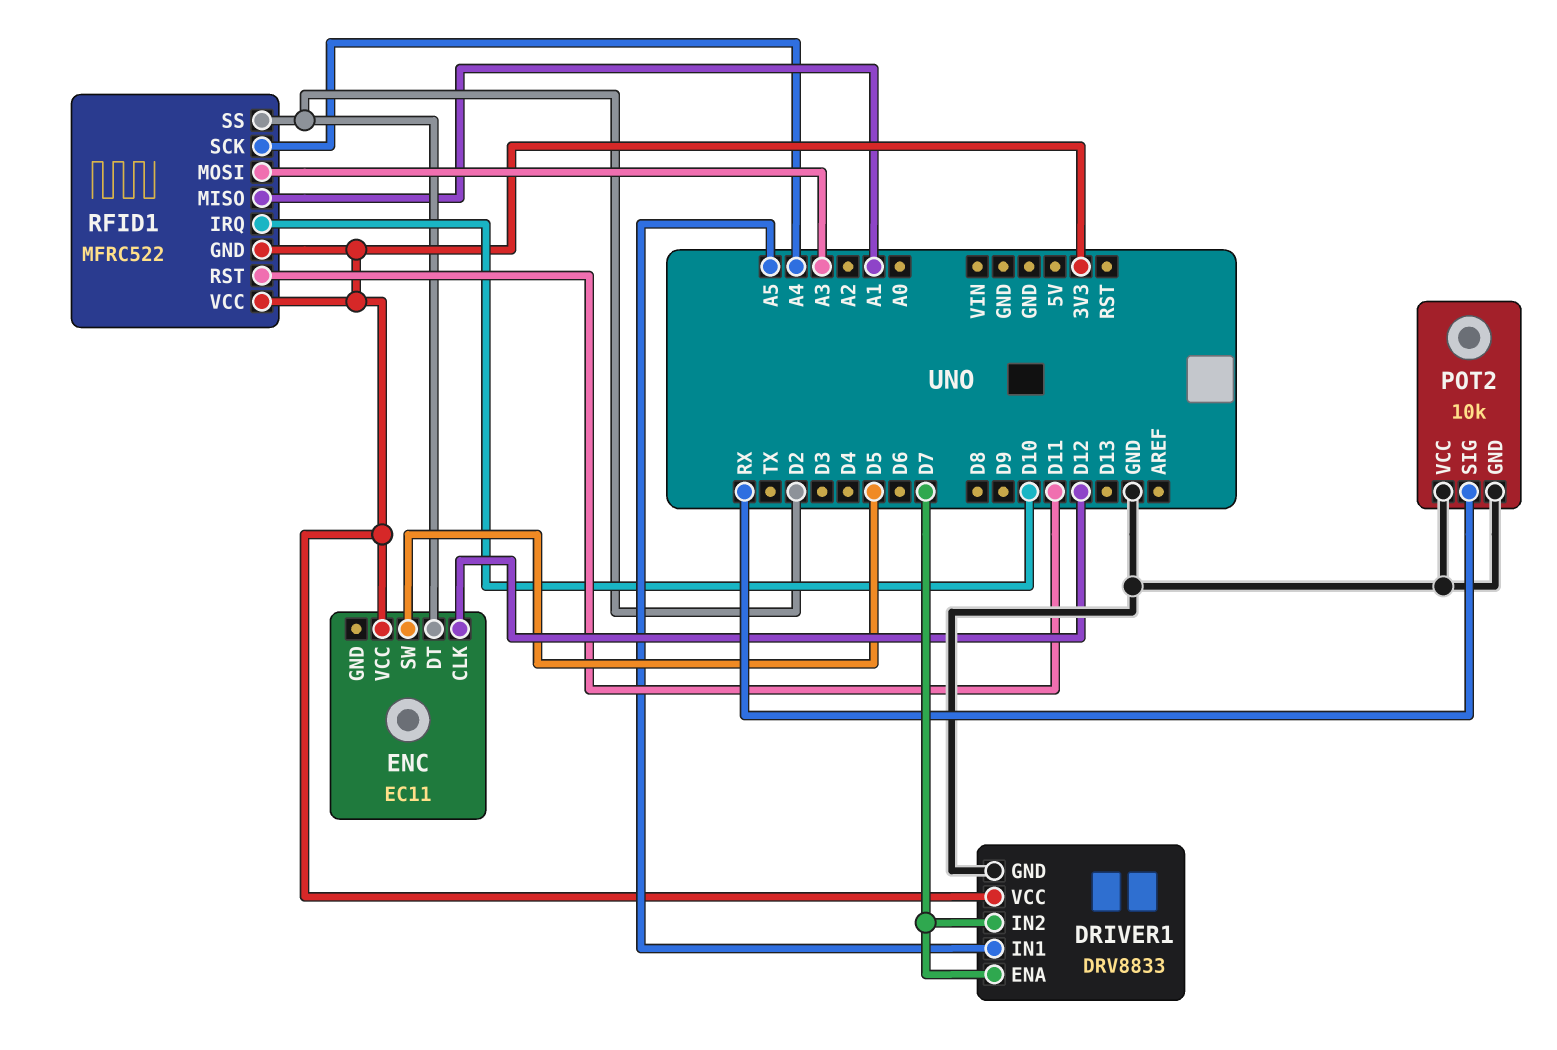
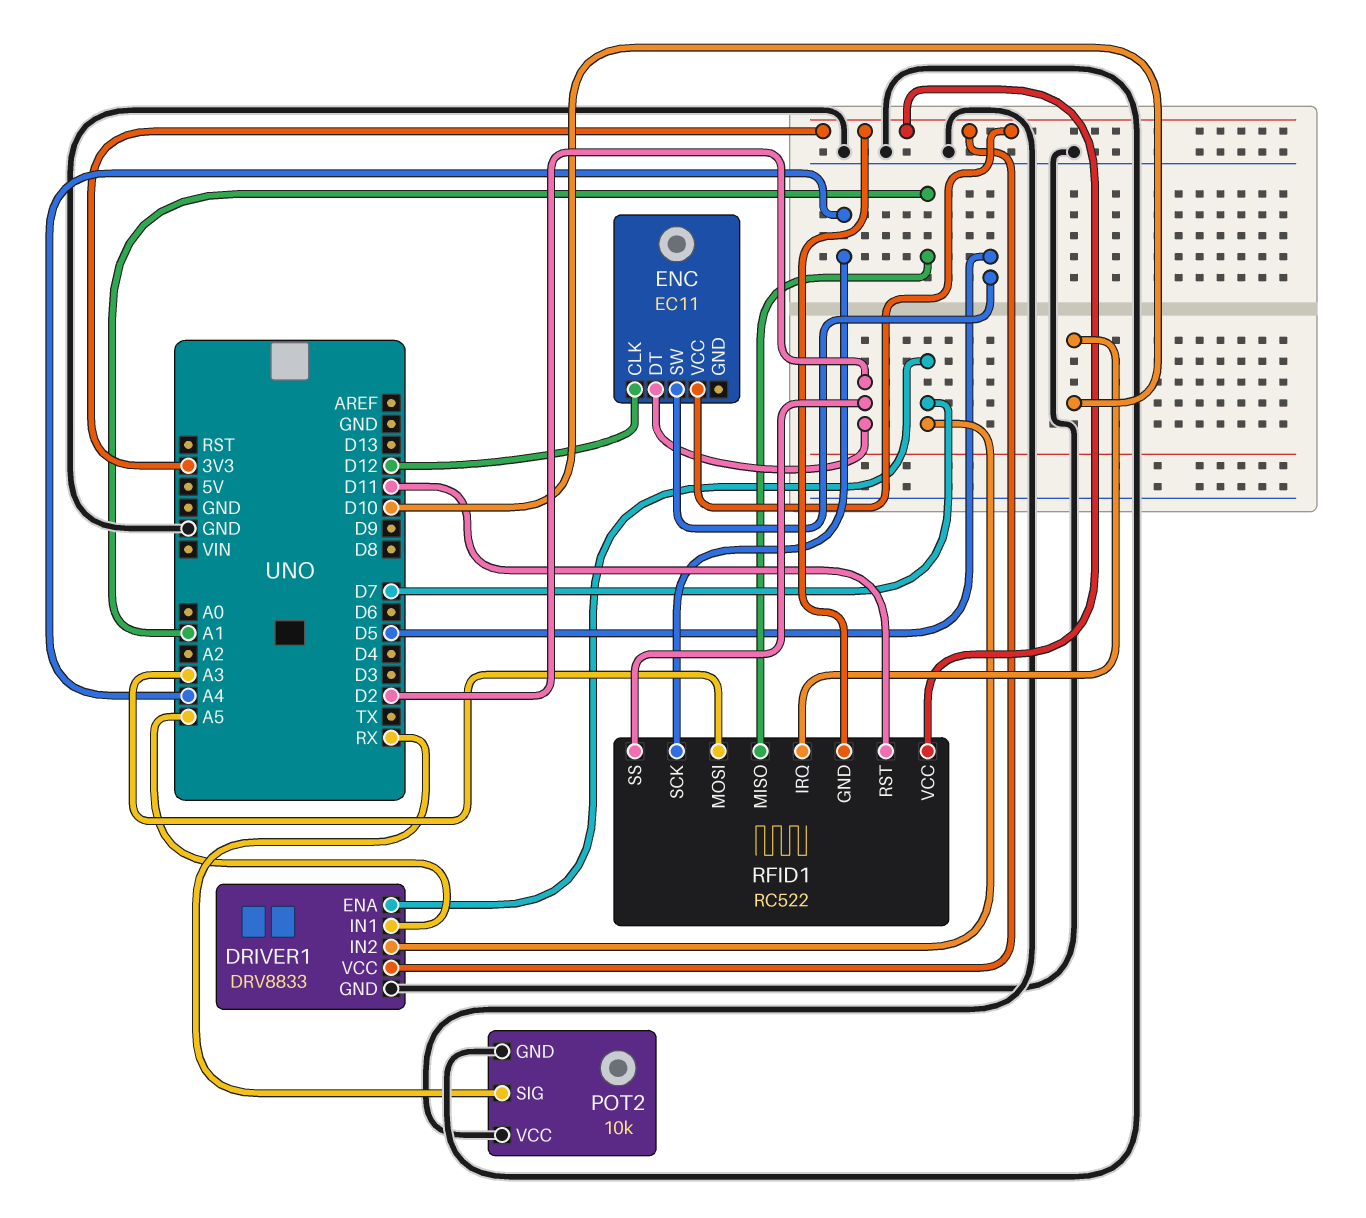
RFID1: MFRC522 -> RC522

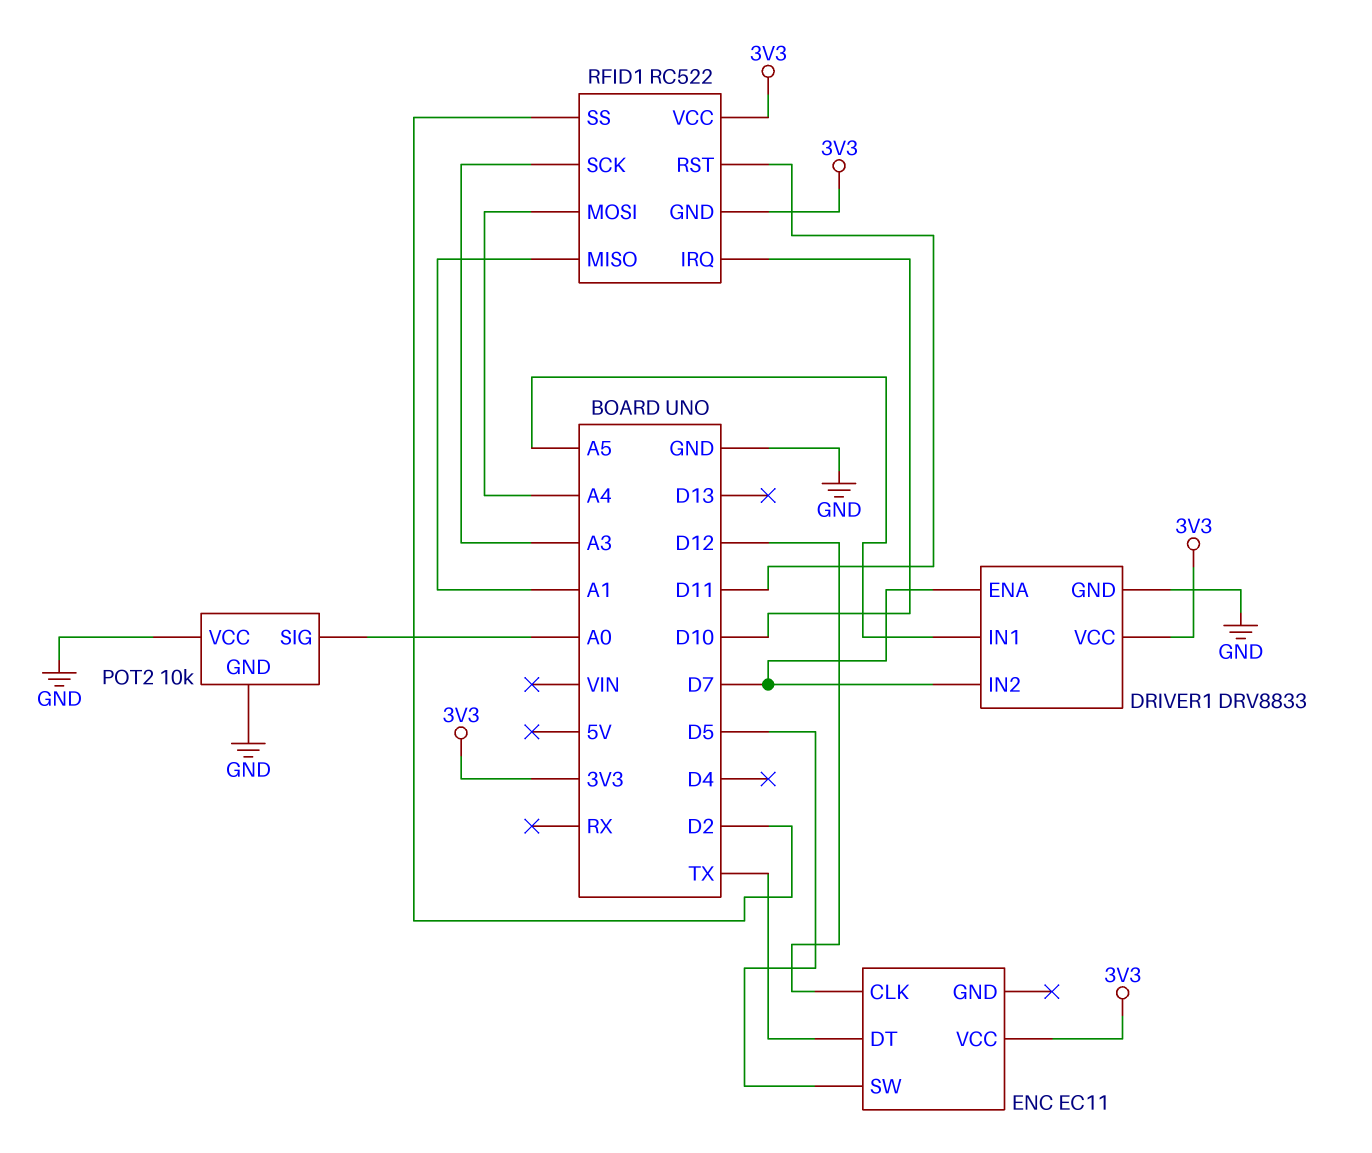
ENC pin DT: D2 -> TX
POT2 pin SIG: RX -> A0
RFID1 pin MOSI: A3 -> A4
RFID1 pin SCK: A4 -> A3

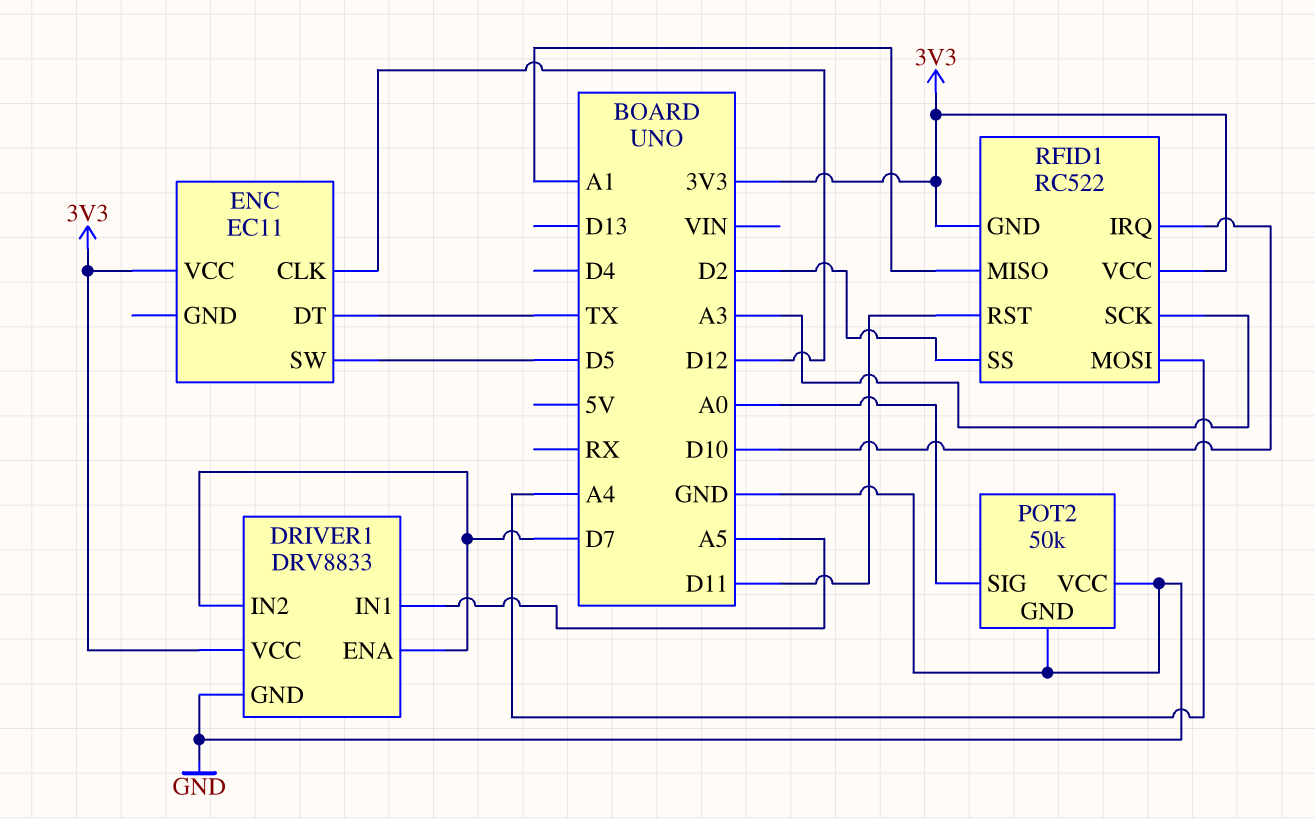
POT2: 10k -> 50k

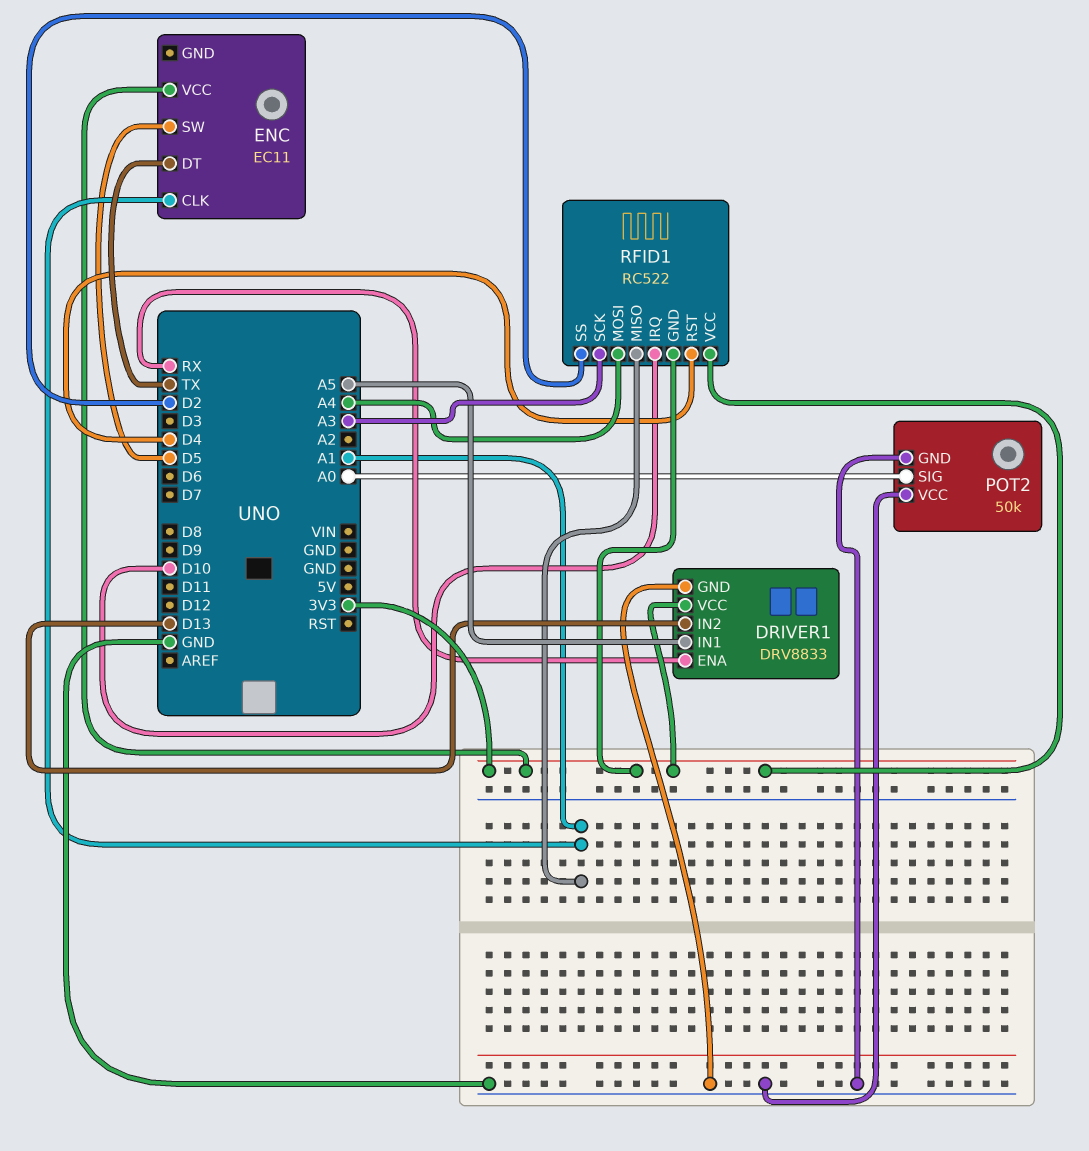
DRIVER1 pin ENA: D7 -> RX
DRIVER1 pin IN2: D7 -> D13
ENC pin CLK: D12 -> A1
RFID1 pin RST: D11 -> D4

